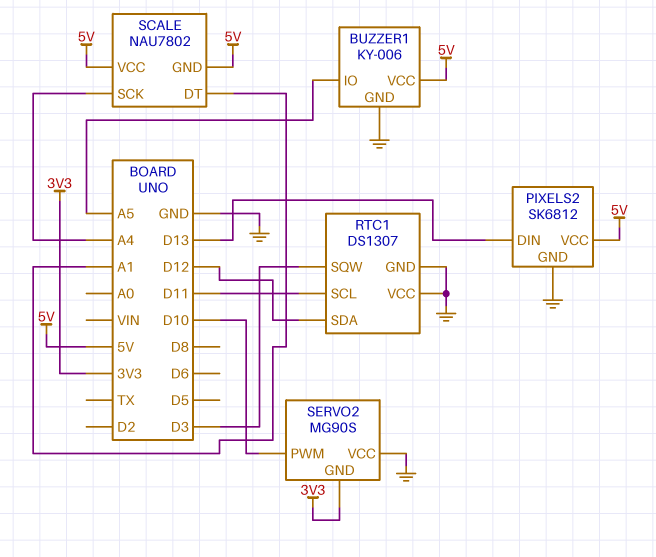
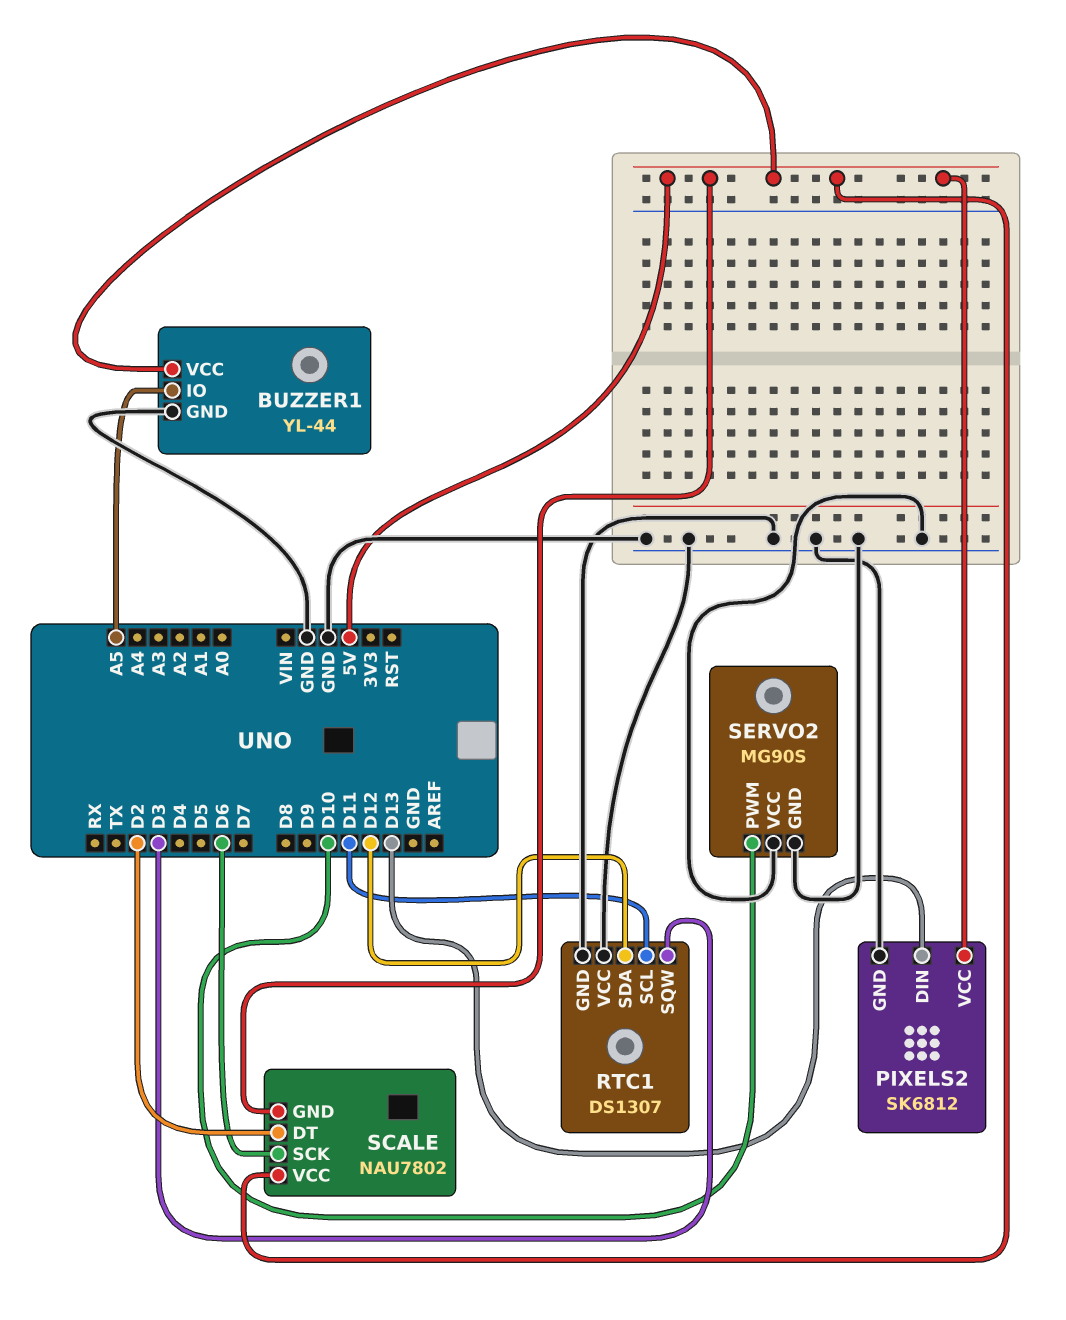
BUZZER1: KY-006 -> YL-44
SCALE pin DT: A1 -> D2
SCALE pin SCK: A4 -> D6
SERVO2 pin GND: 3V3 -> GND

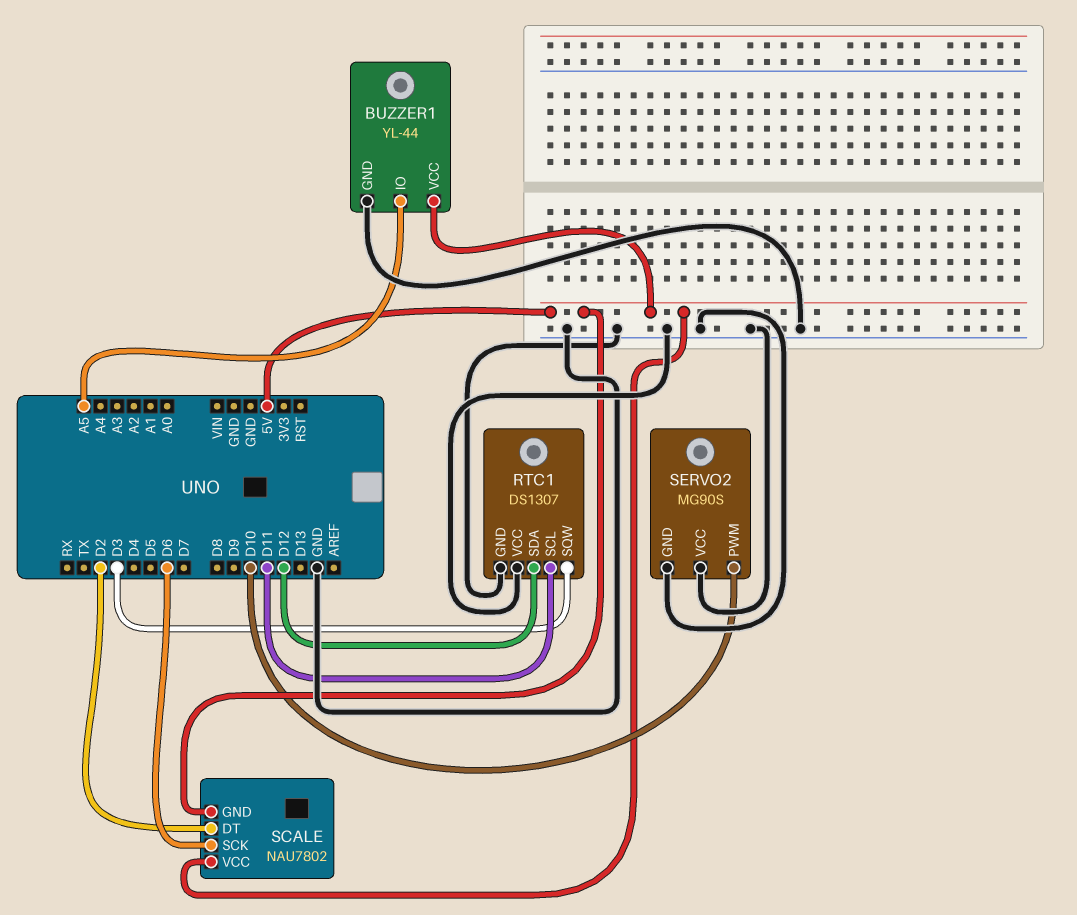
PIXELS2: SK6812 -> none
PIXELS2 pin DIN: D13 -> none
PIXELS2 pin GND: GND -> none
PIXELS2 pin VCC: 5V -> none

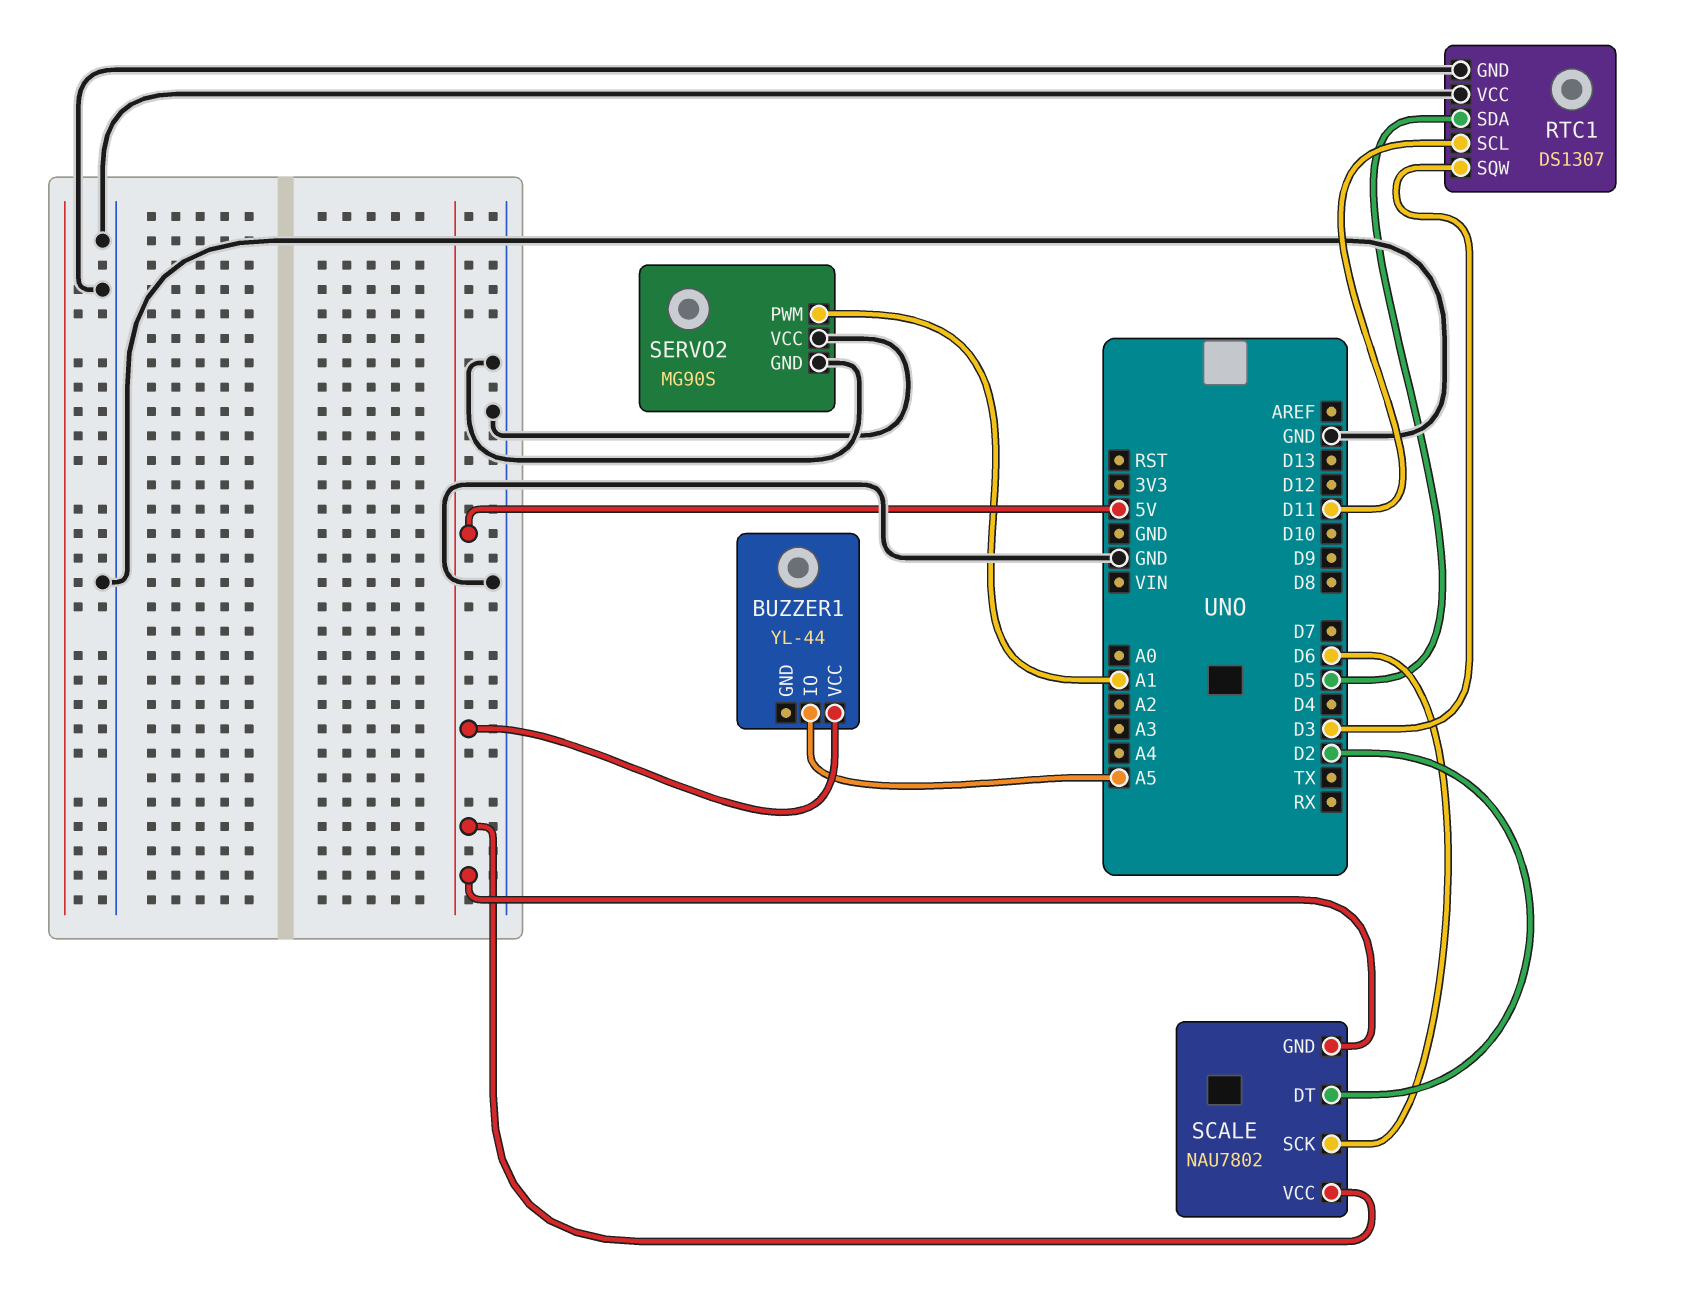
BUZZER1 pin GND: GND -> none
RTC1 pin SDA: D12 -> D5
SERVO2 pin PWM: D10 -> A1

